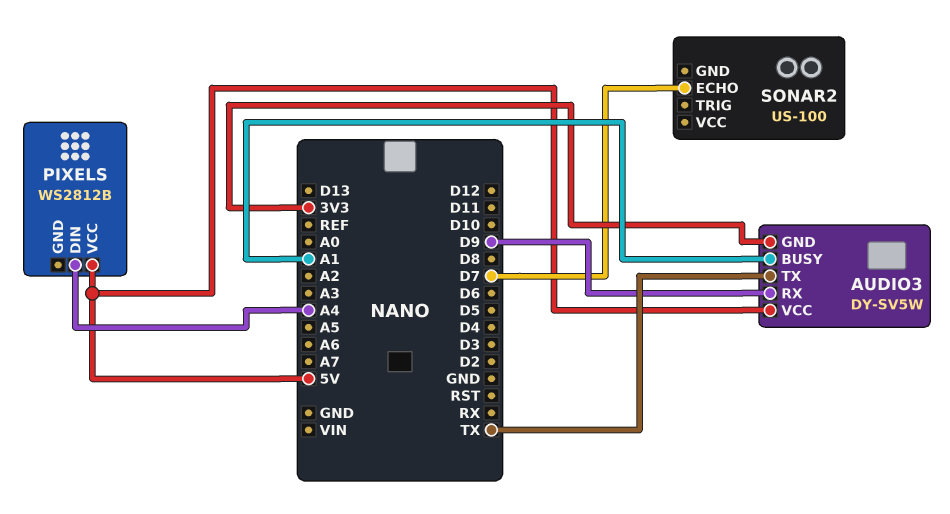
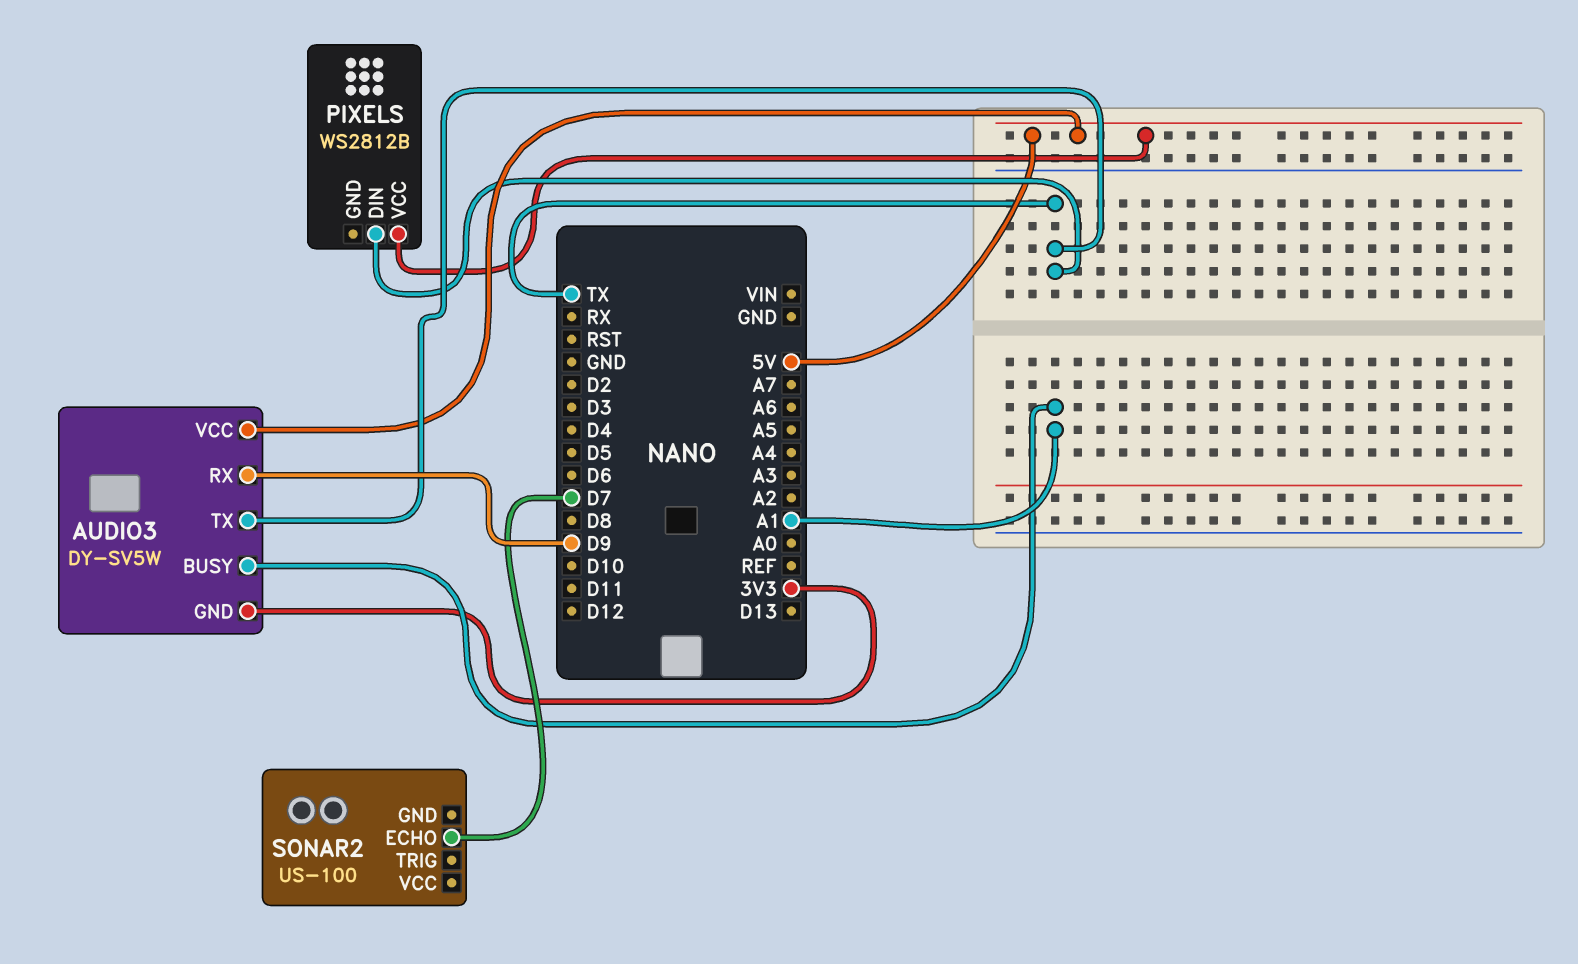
PIXELS pin DIN: A4 -> TX

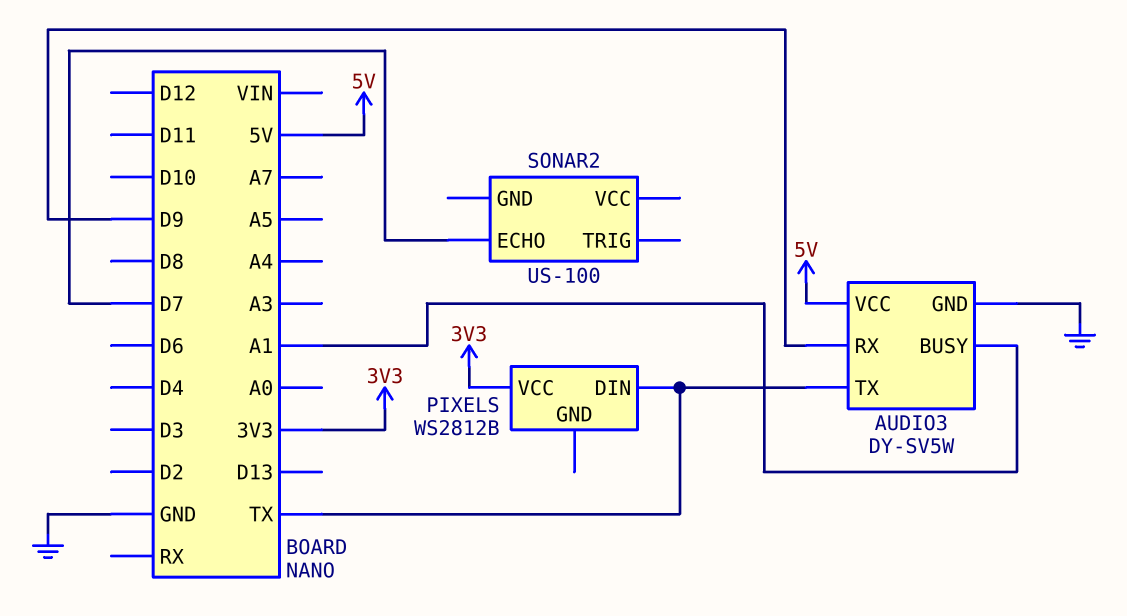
AUDIO3 pin GND: 3V3 -> GND
PIXELS pin VCC: 5V -> 3V3

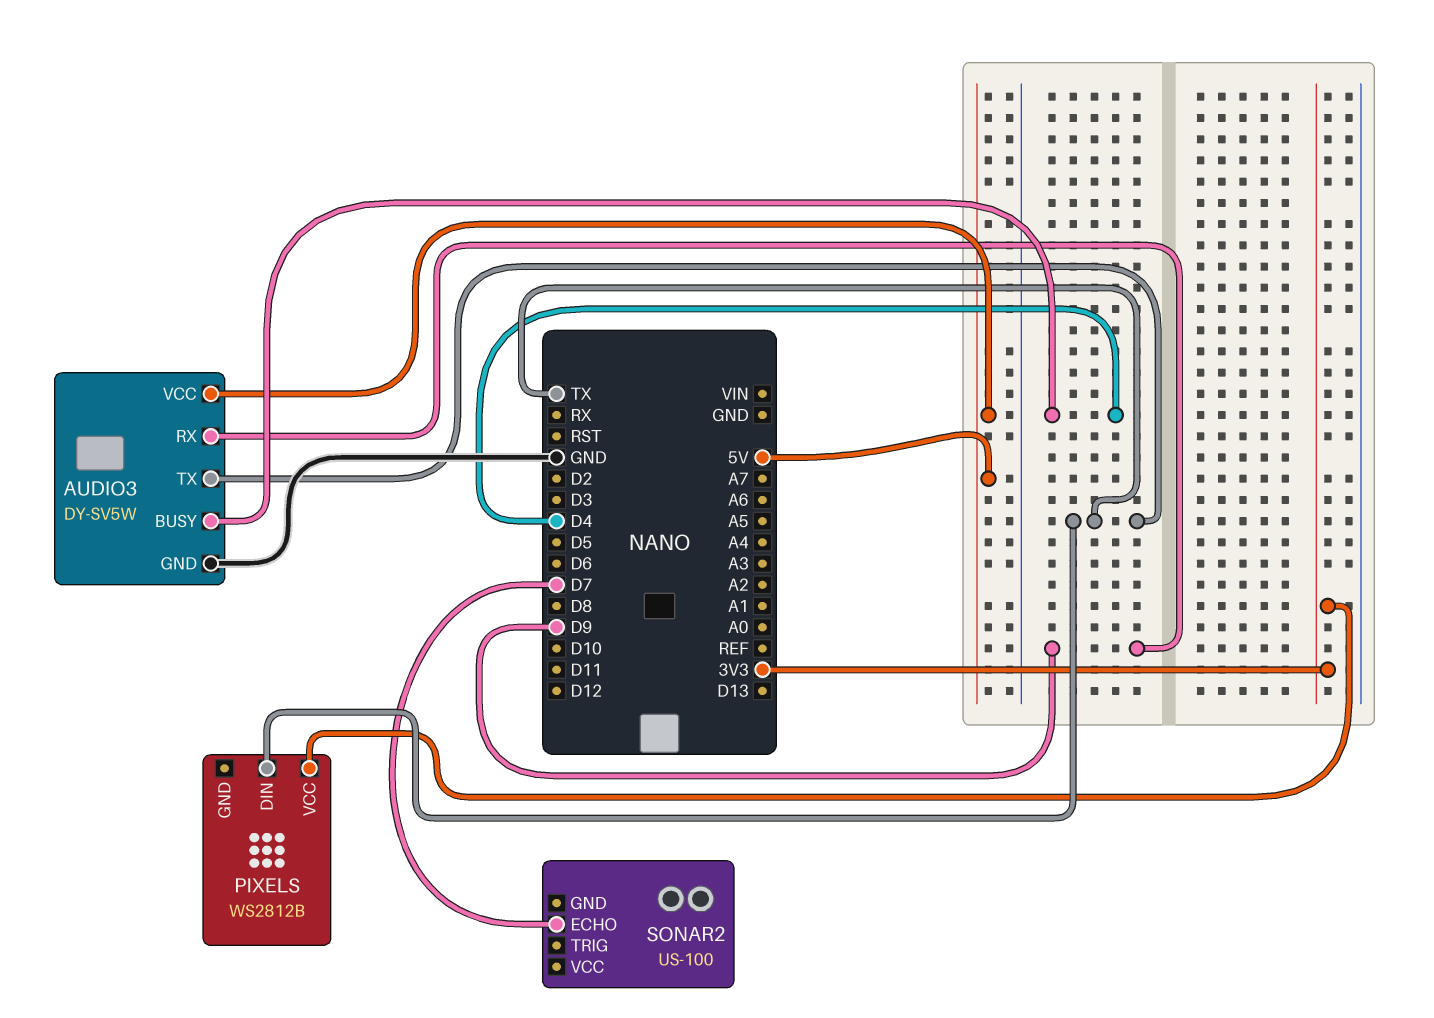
AUDIO3 pin BUSY: A1 -> D4

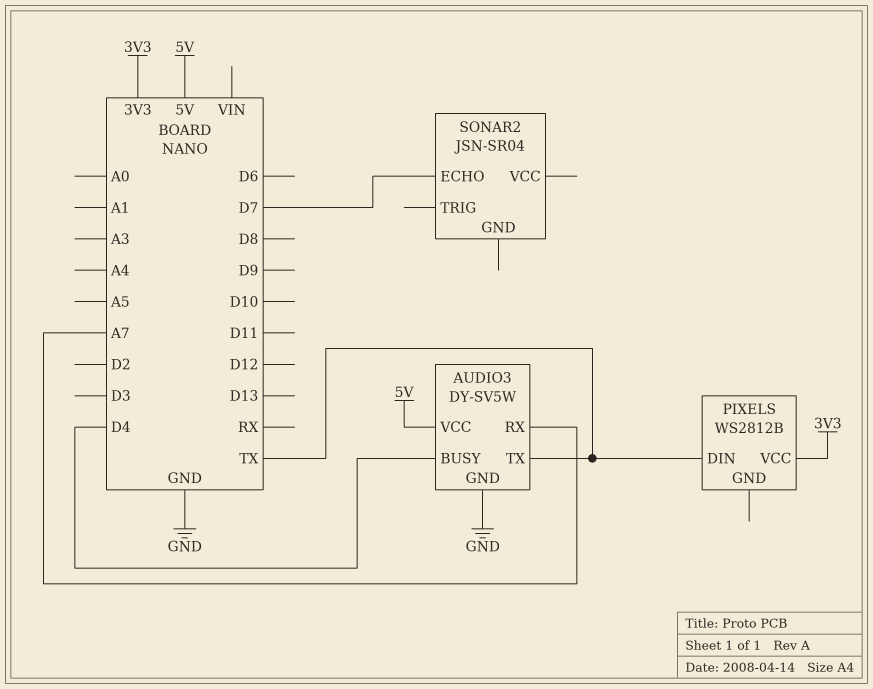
AUDIO3 pin RX: D9 -> A7
SONAR2: US-100 -> JSN-SR04

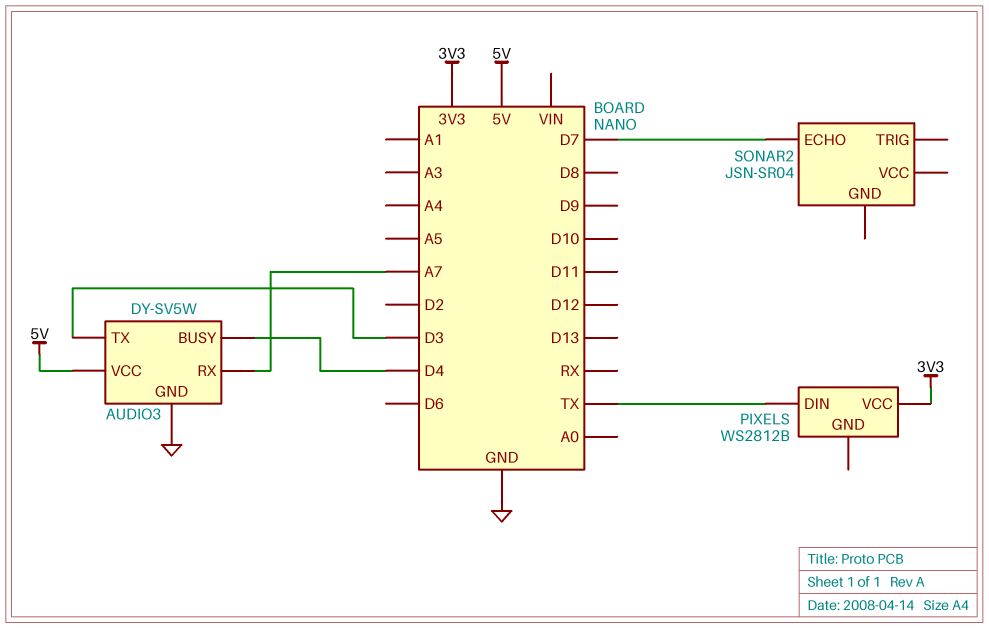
AUDIO3 pin TX: TX -> D3

